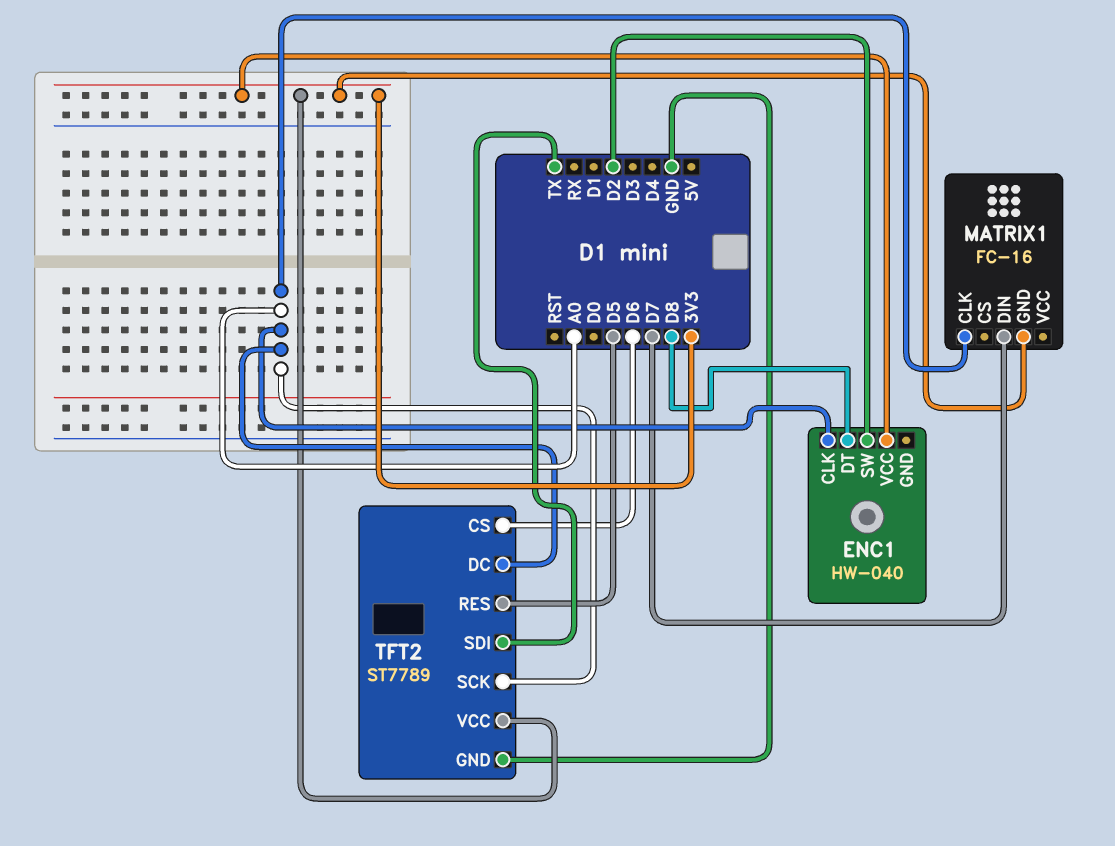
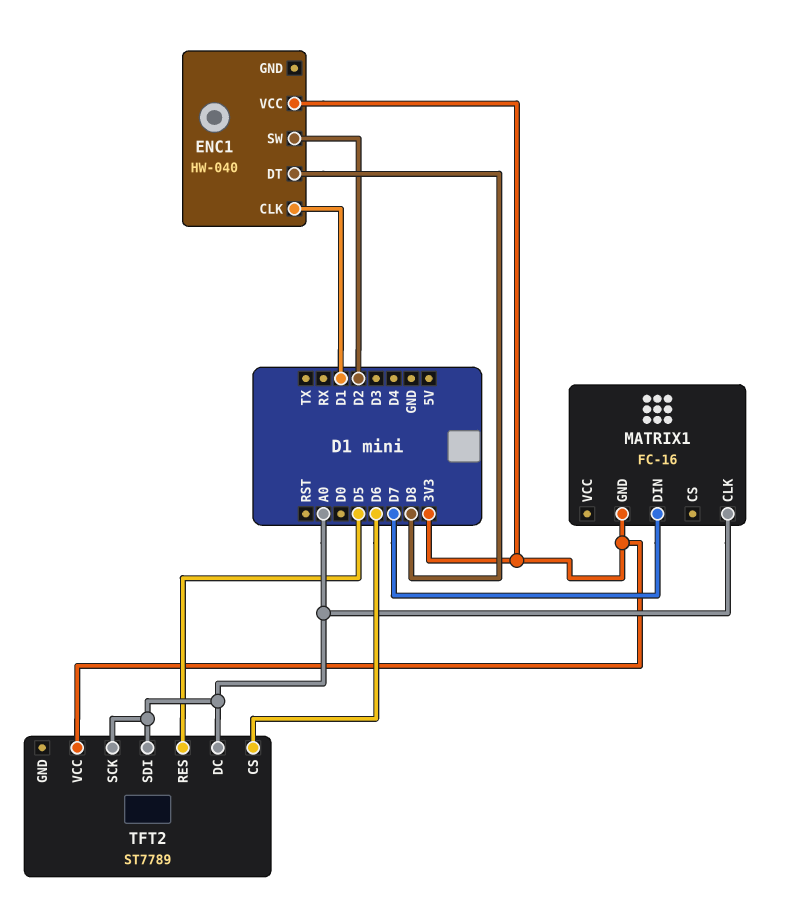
ENC1 pin CLK: A0 -> D1
TFT2 pin GND: GND -> none
TFT2 pin SDI: TX -> A0

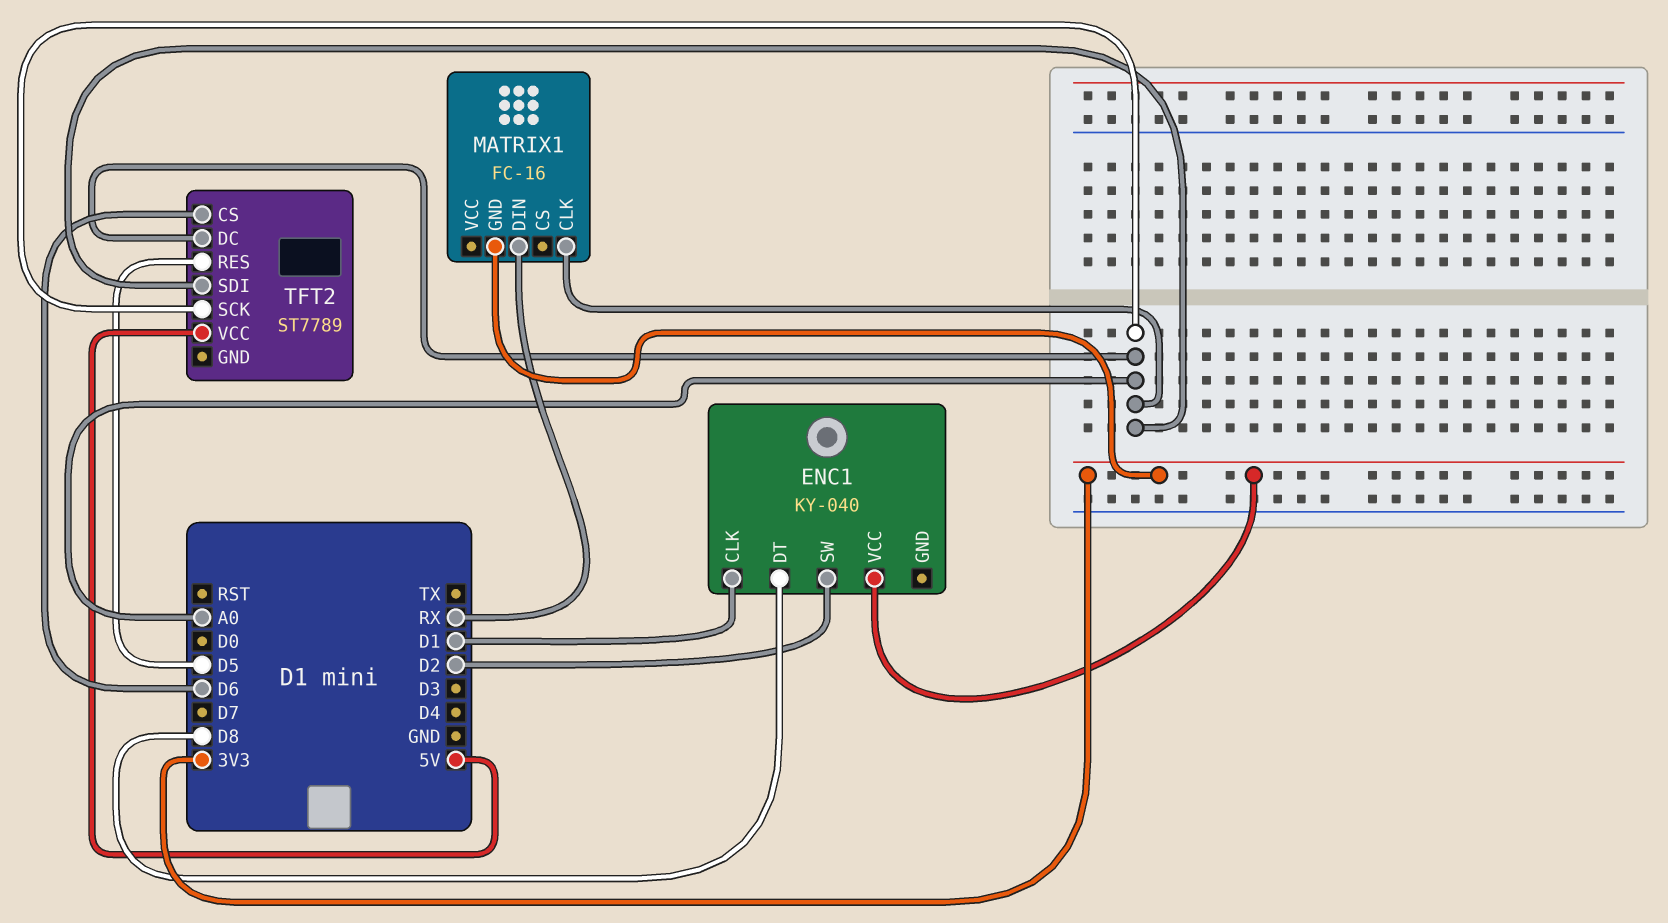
ENC1: HW-040 -> KY-040
MATRIX1 pin DIN: D7 -> RX
TFT2 pin VCC: 3V3 -> 5V

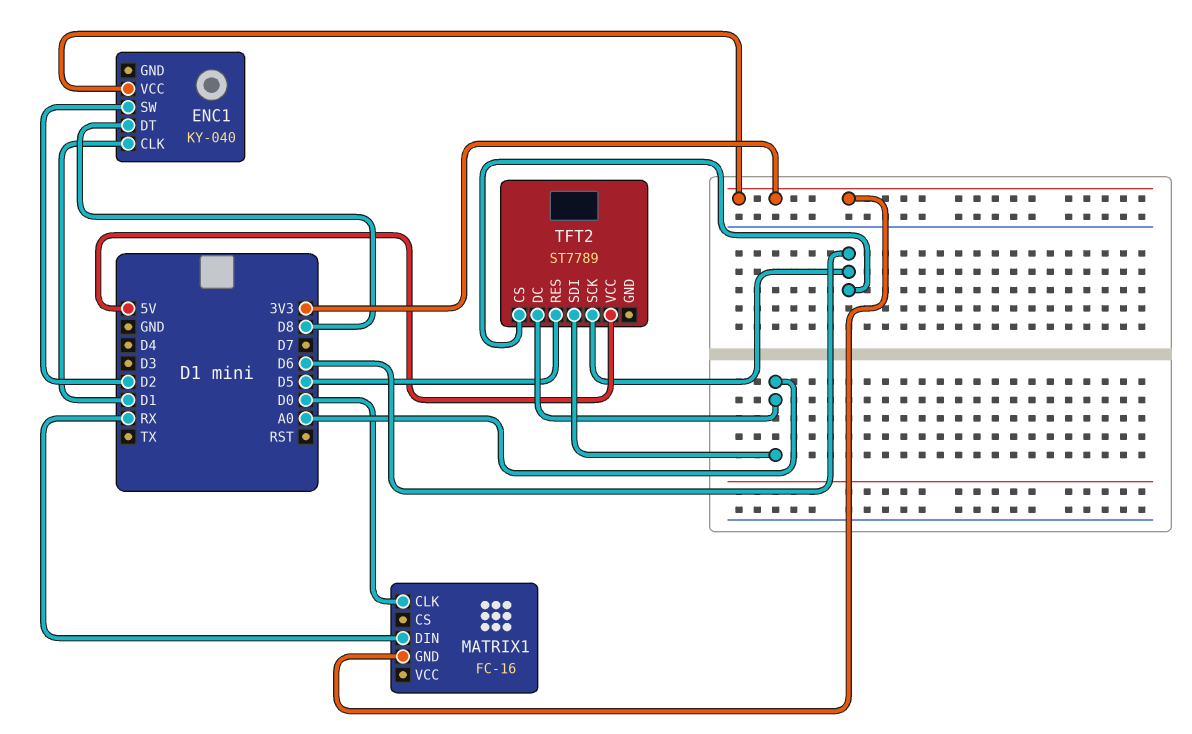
MATRIX1 pin CLK: A0 -> D0
TFT2 pin SCK: A0 -> D6

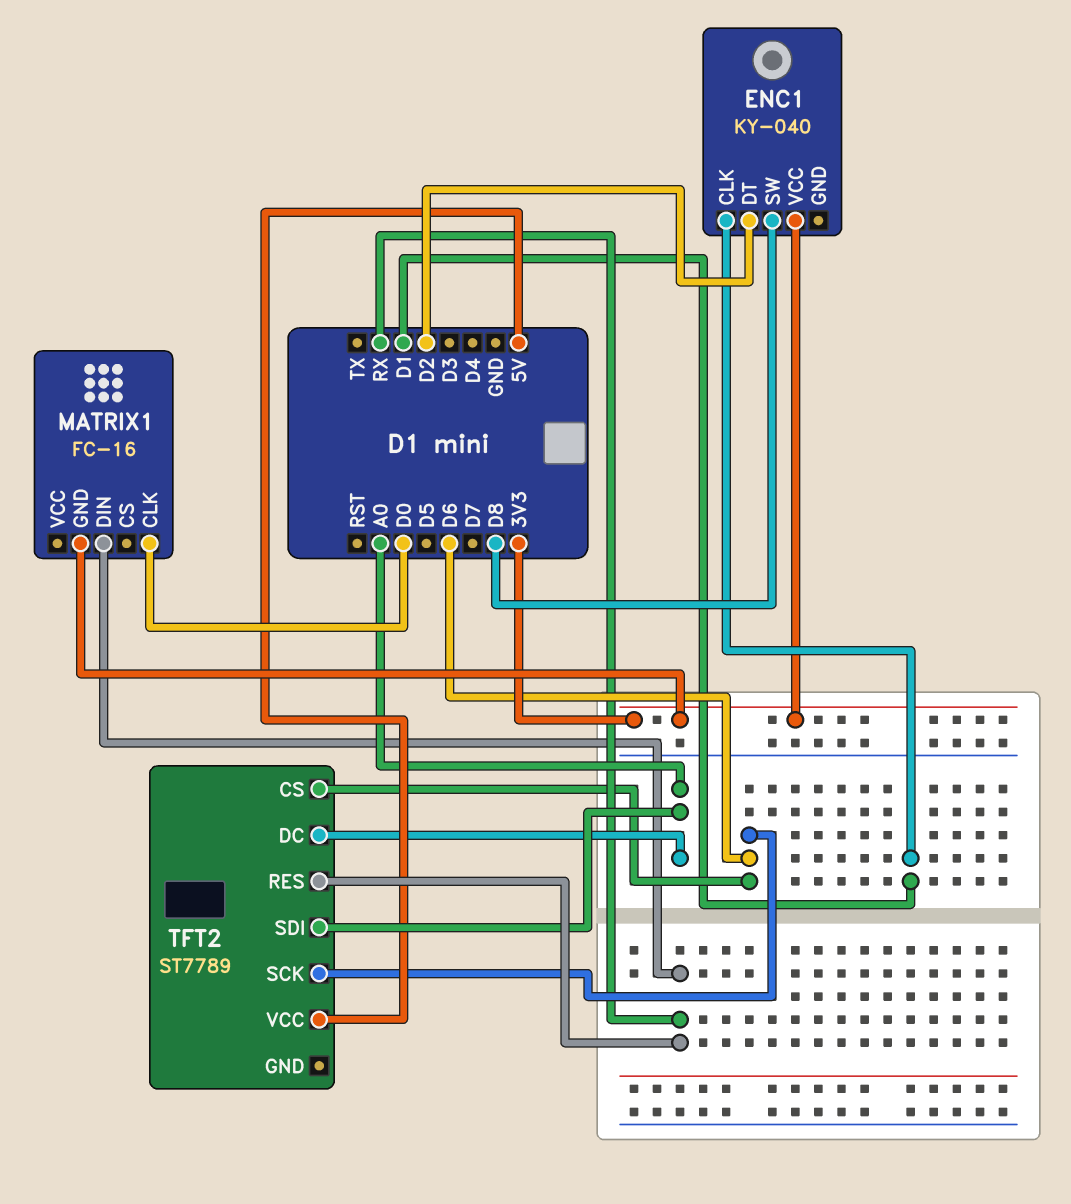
ENC1 pin DT: D8 -> D2
ENC1 pin SW: D2 -> D8
TFT2 pin RES: D5 -> RX

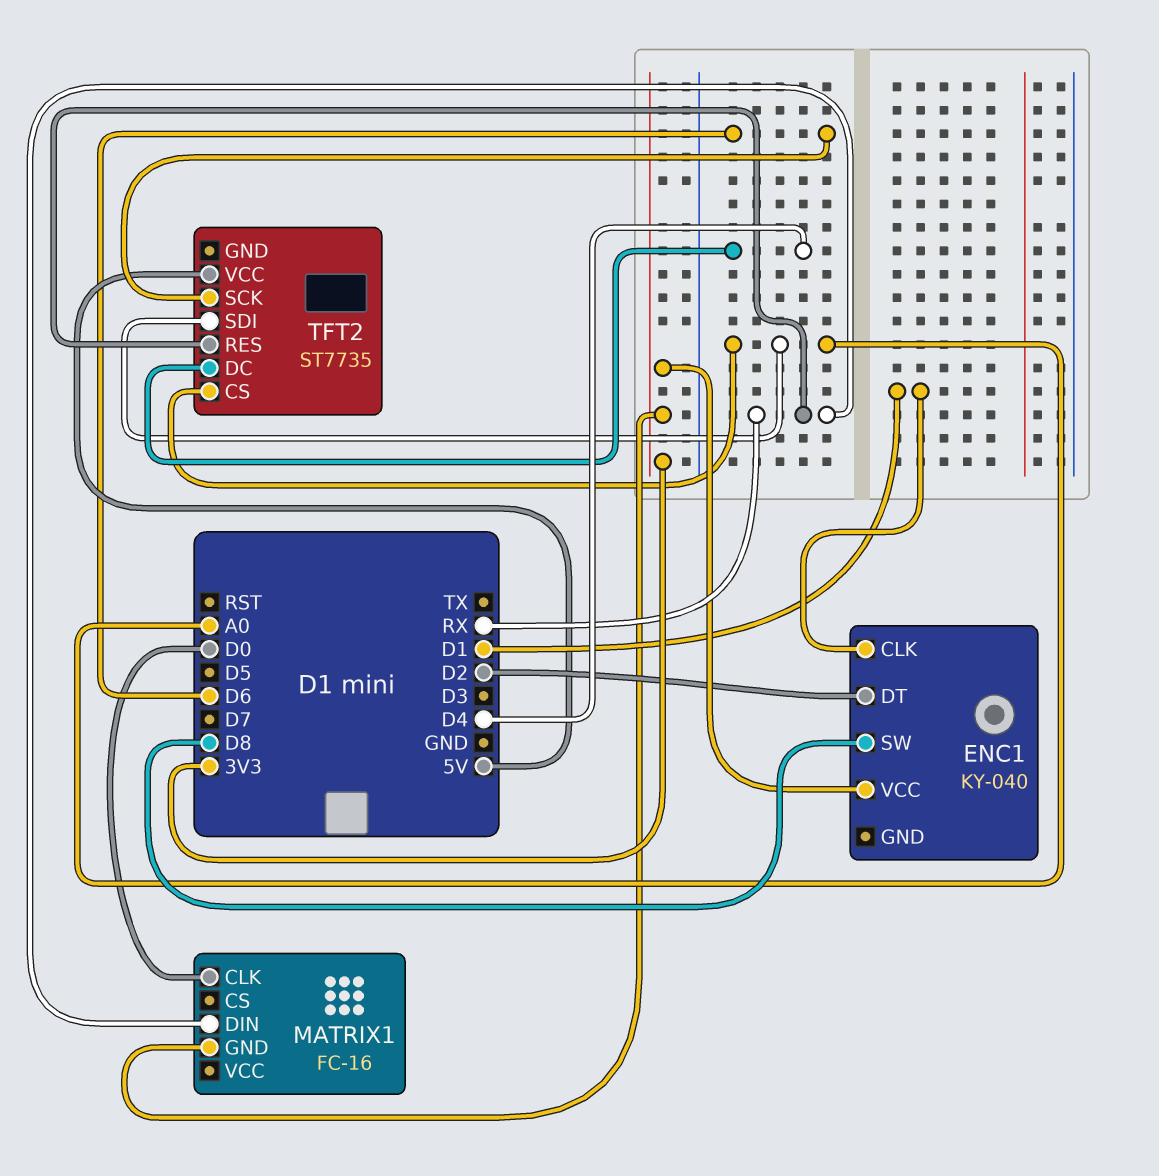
TFT2: ST7789 -> ST7735
TFT2 pin CS: D6 -> A0
TFT2 pin DC: A0 -> D4

